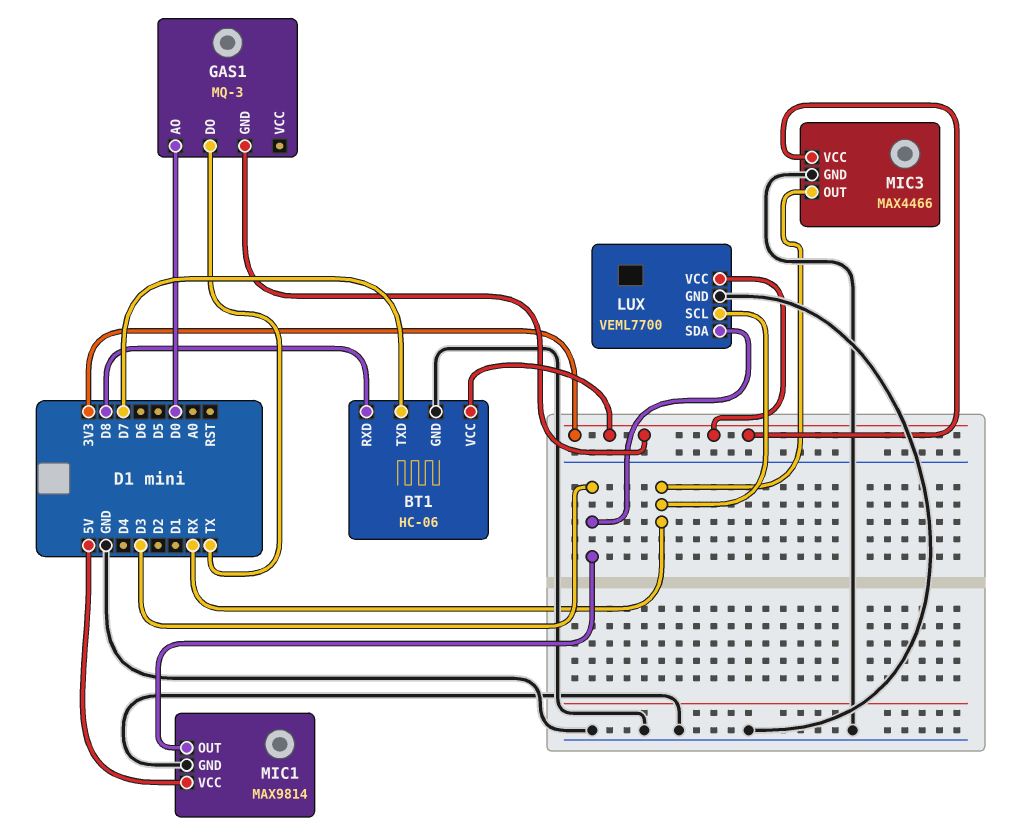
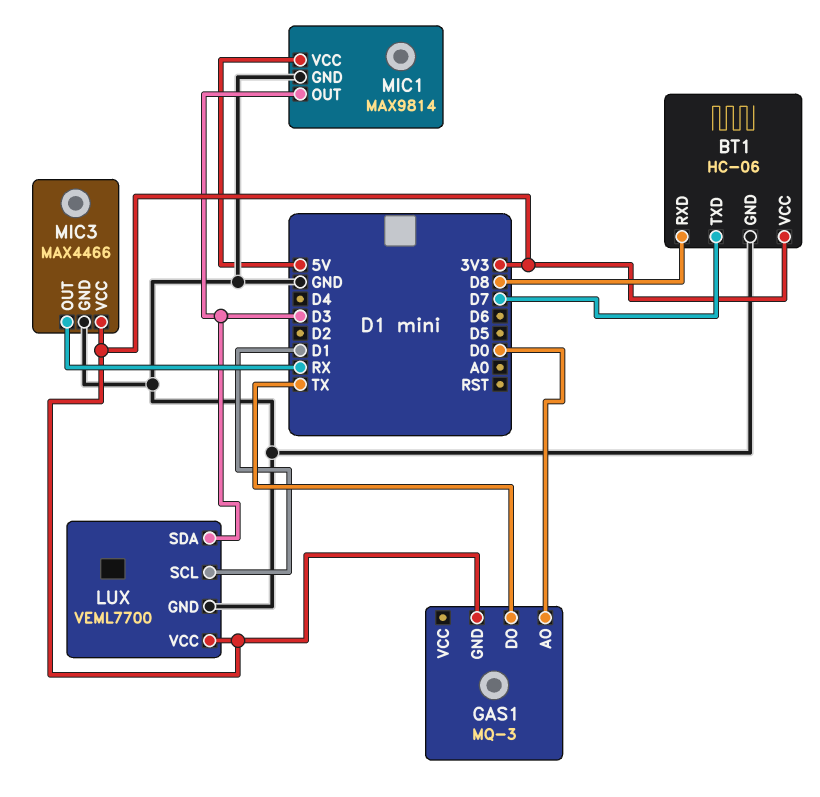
LUX pin SCL: RX -> D1

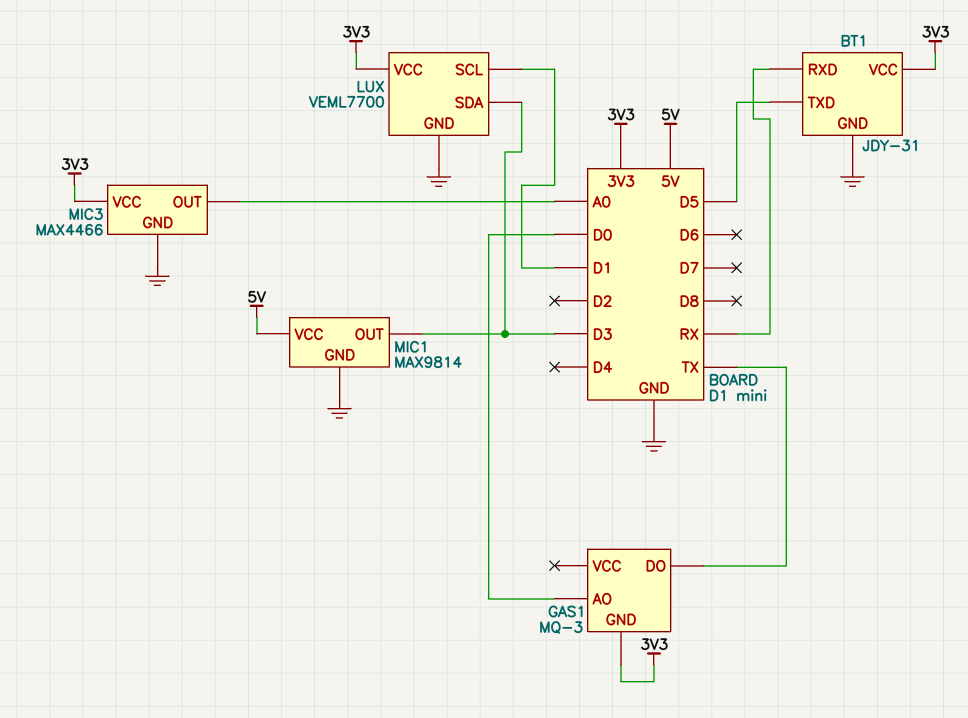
BT1: HC-06 -> JDY-31
BT1 pin RXD: D8 -> RX
BT1 pin TXD: D7 -> D5
MIC3 pin OUT: RX -> A0

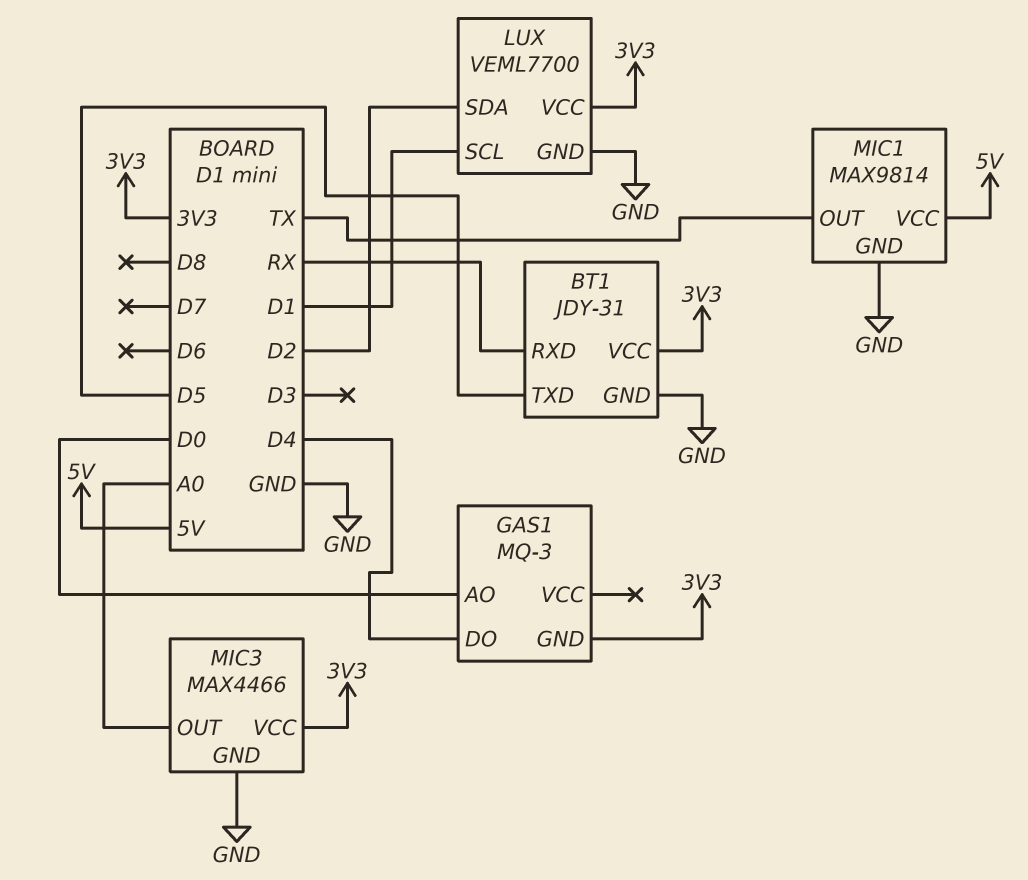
GAS1 pin DO: TX -> D4
LUX pin SDA: D3 -> D2
MIC1 pin OUT: D3 -> TX

